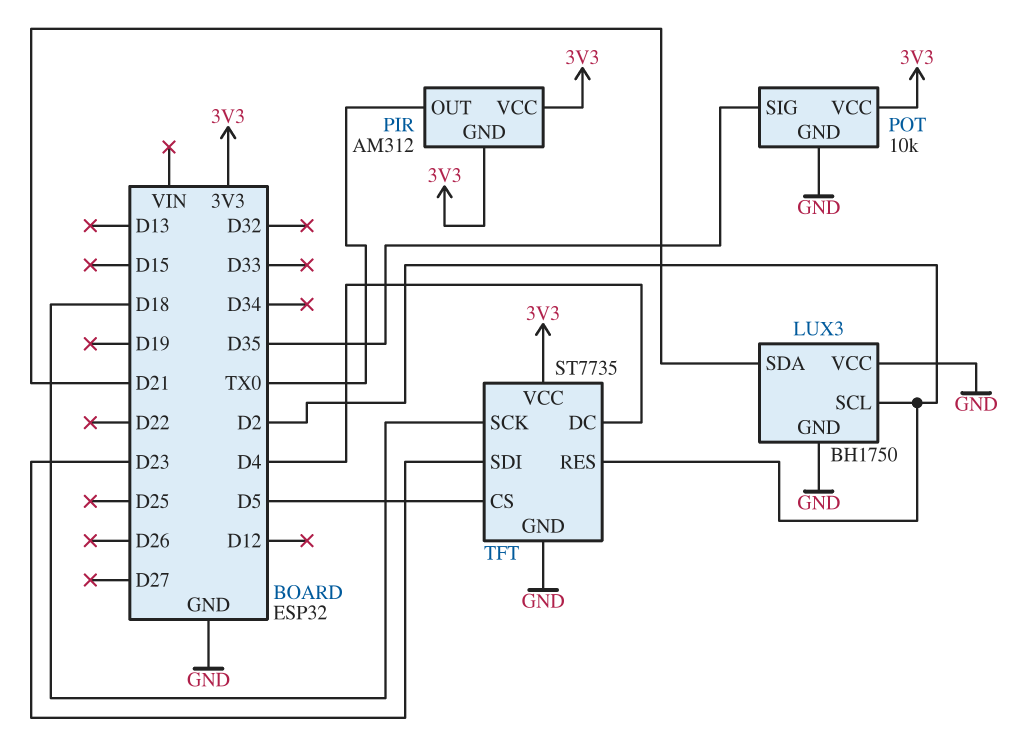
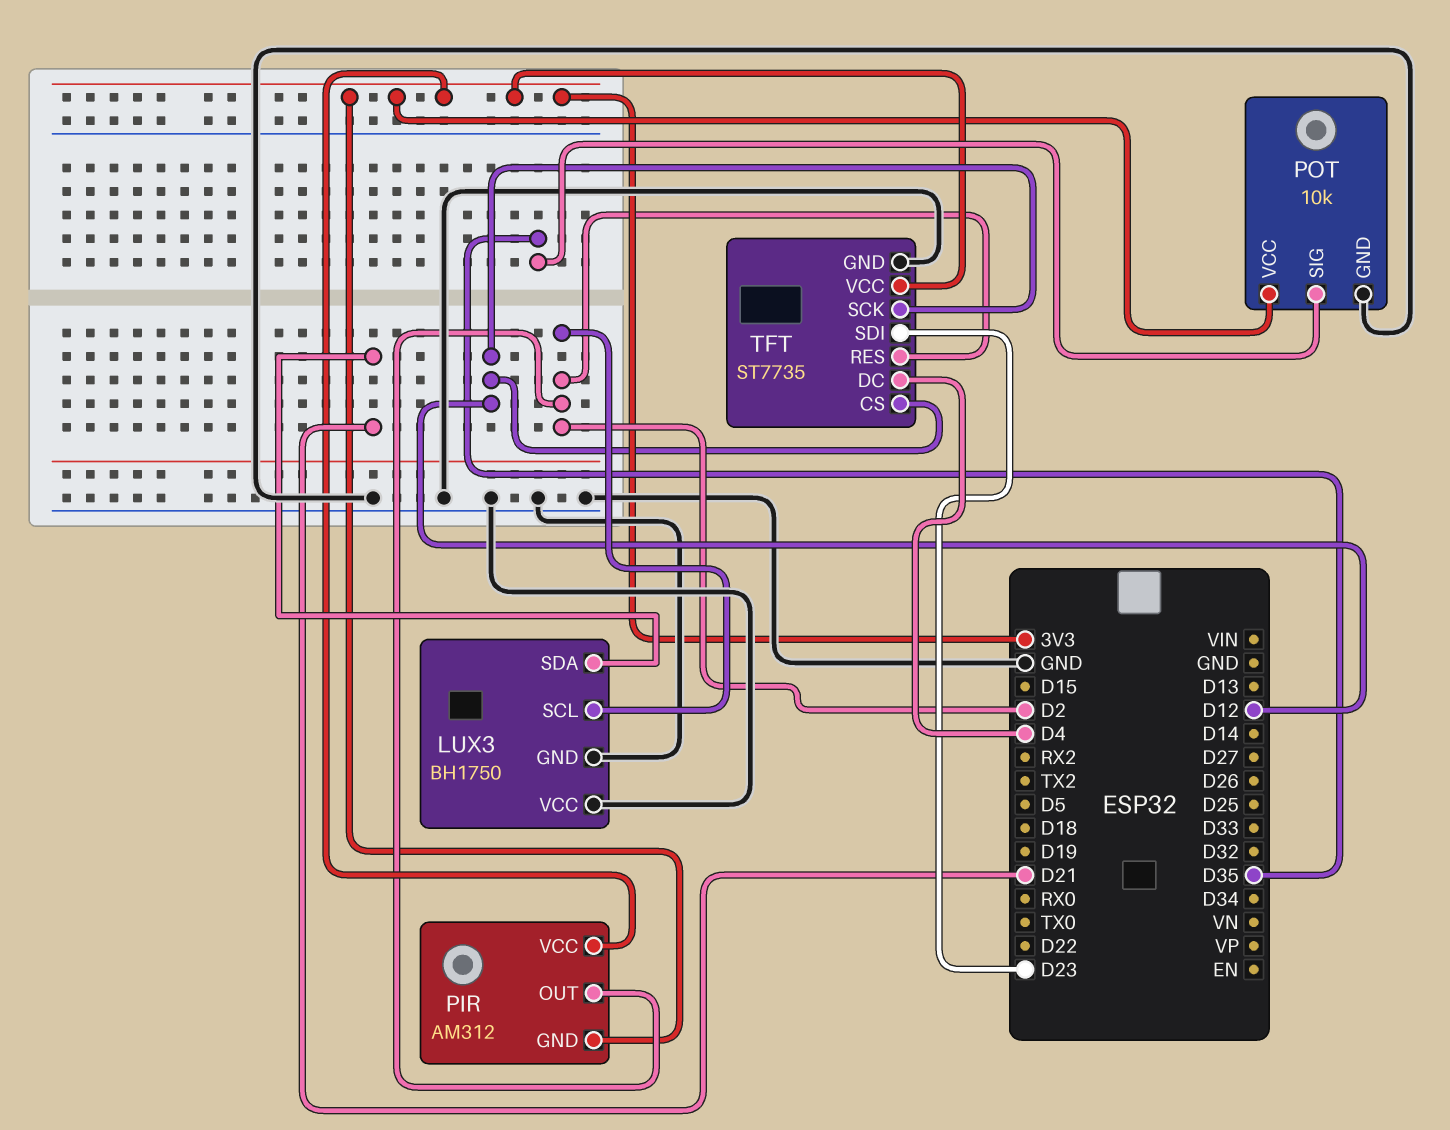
PIR pin OUT: TX0 -> D2
TFT pin CS: D5 -> D12
TFT pin SCK: D18 -> D12

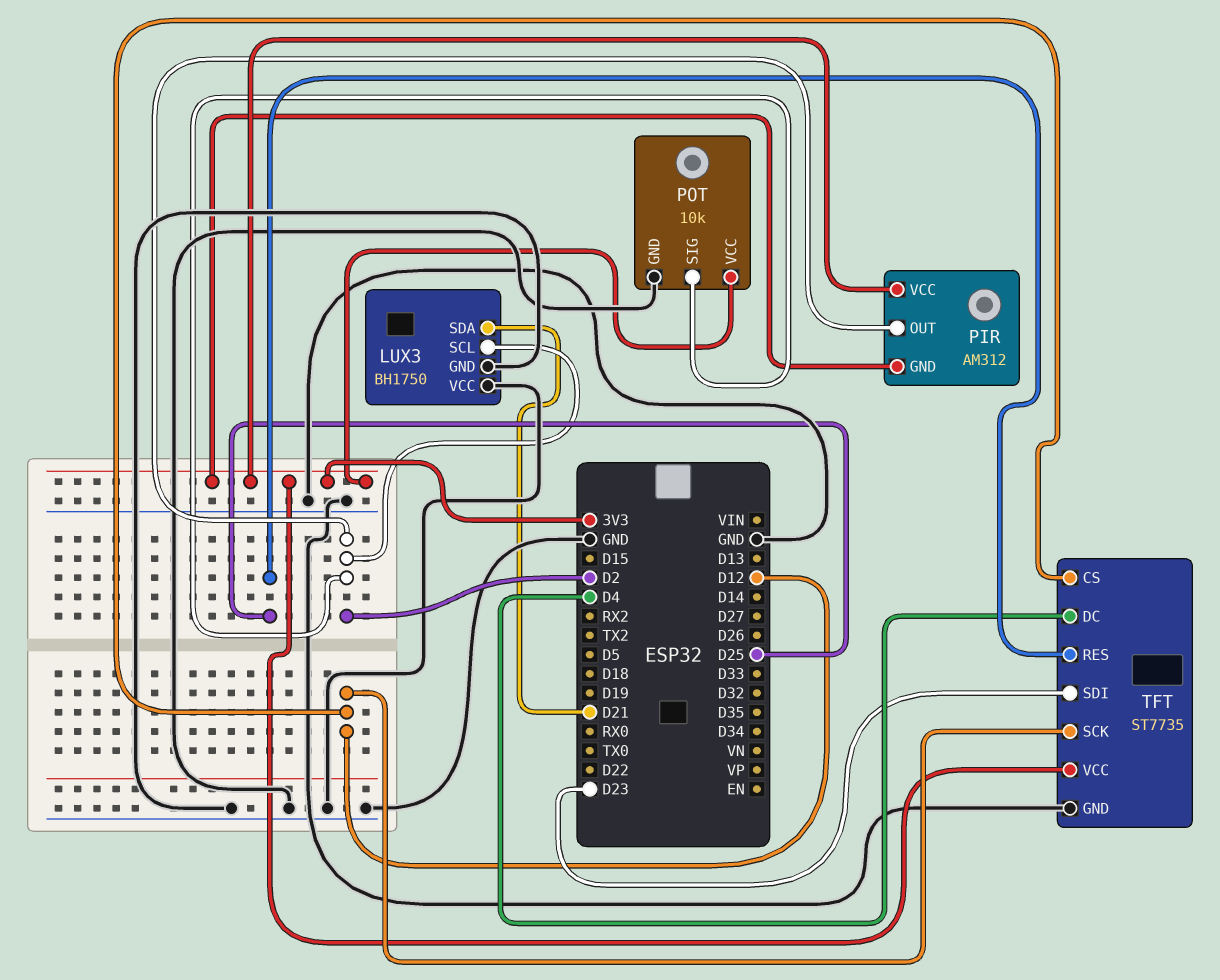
POT pin SIG: D35 -> D2
TFT pin RES: D2 -> D25

